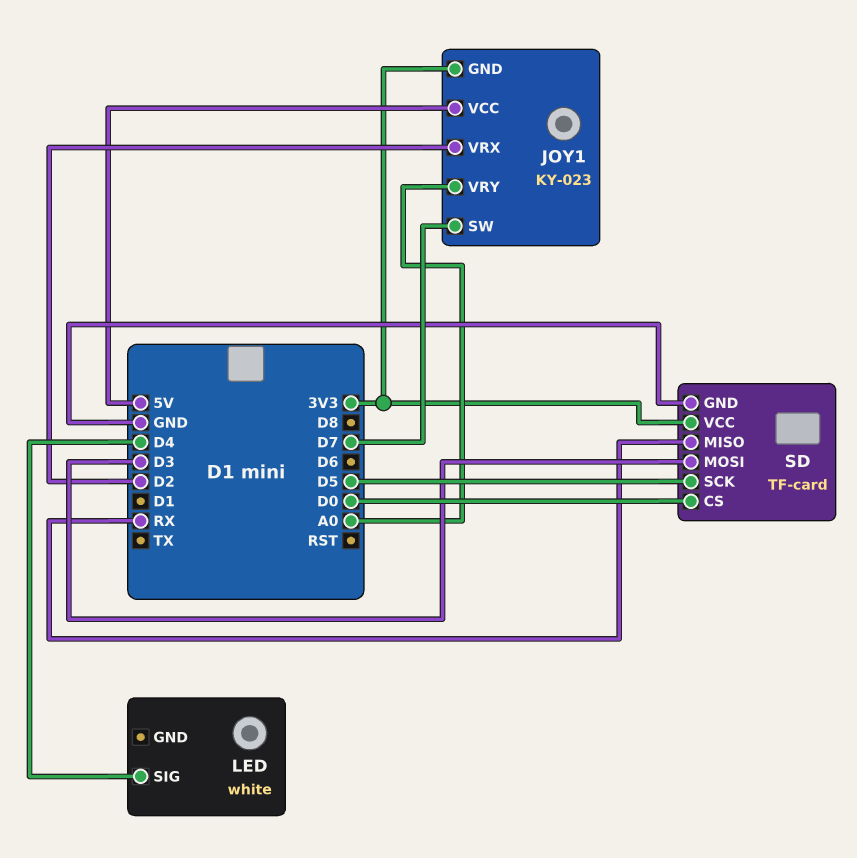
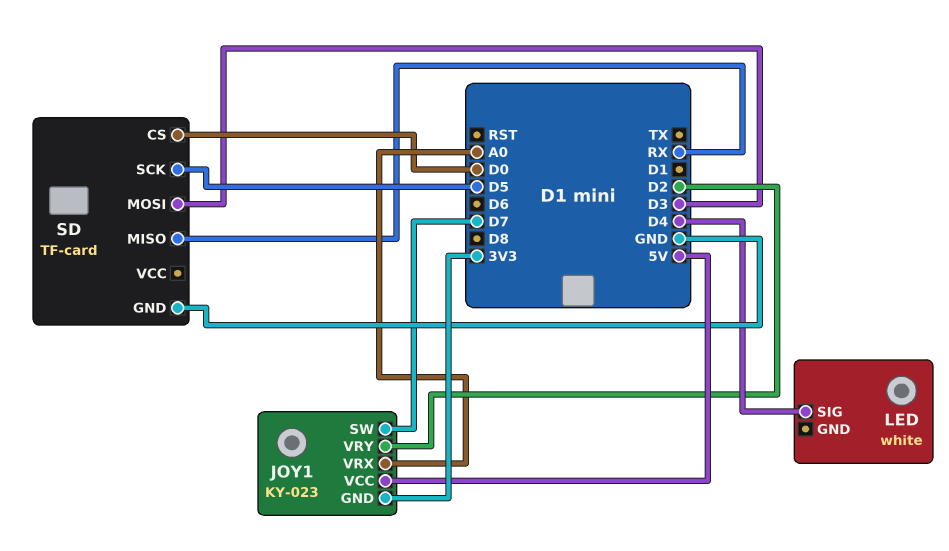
JOY1 pin VRX: D2 -> A0
JOY1 pin VRY: A0 -> D2
SD pin VCC: 3V3 -> none

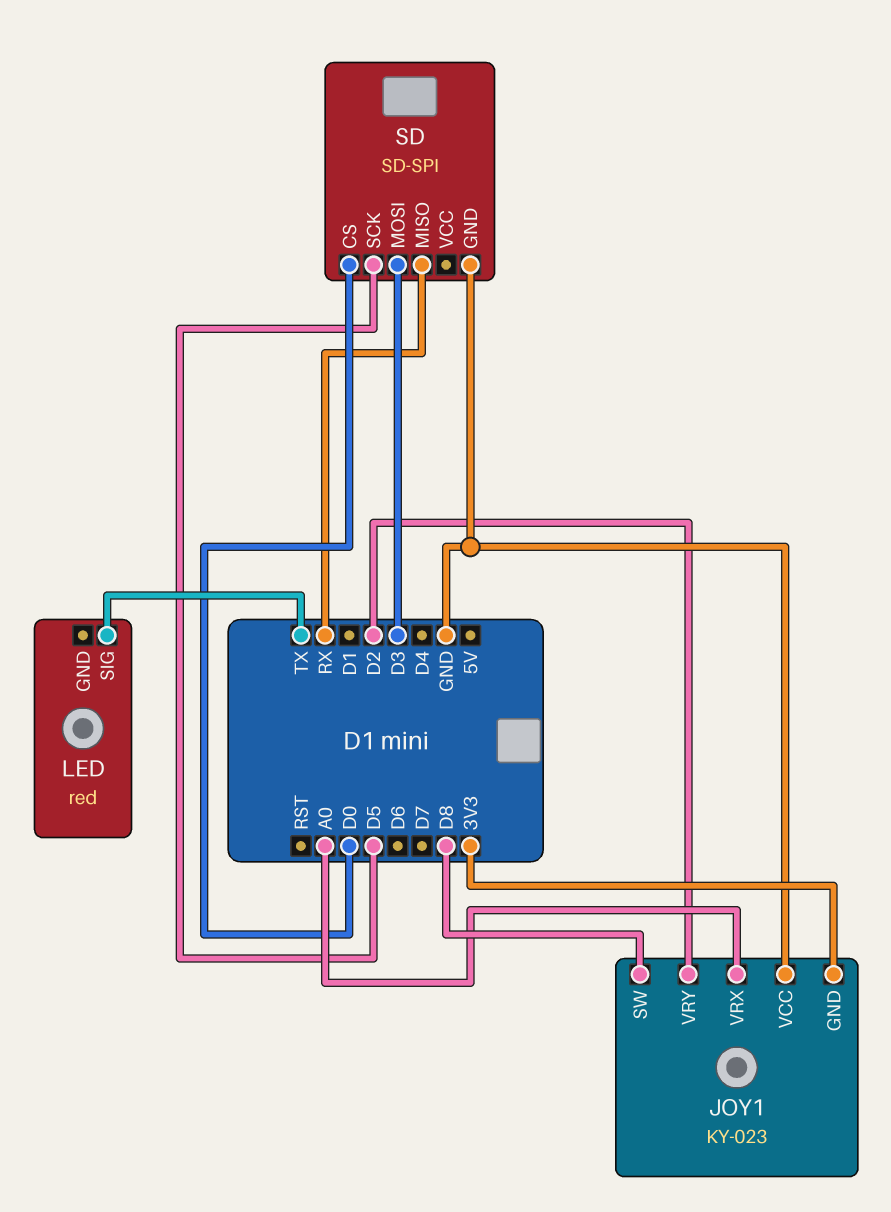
JOY1 pin SW: D7 -> D8
JOY1 pin VCC: 5V -> GND
LED: white -> red
LED pin SIG: D4 -> TX
SD: TF-card -> SD-SPI

